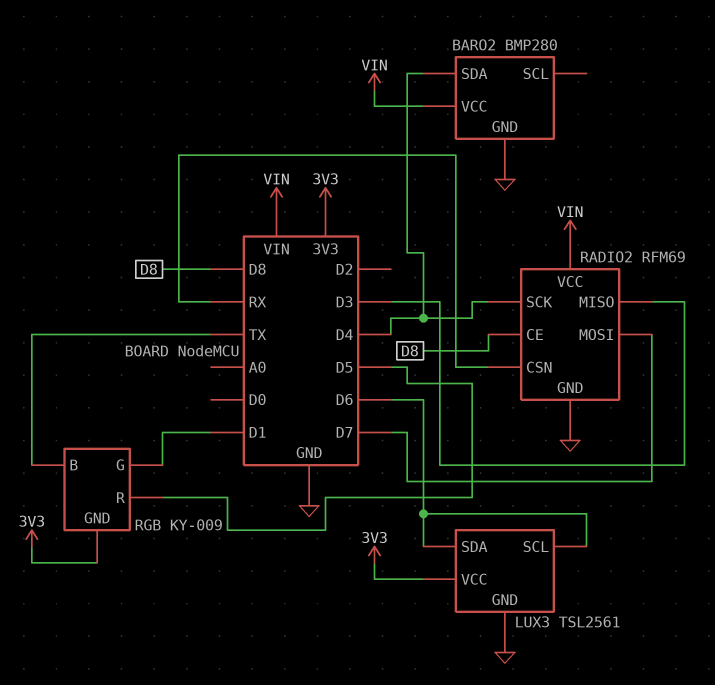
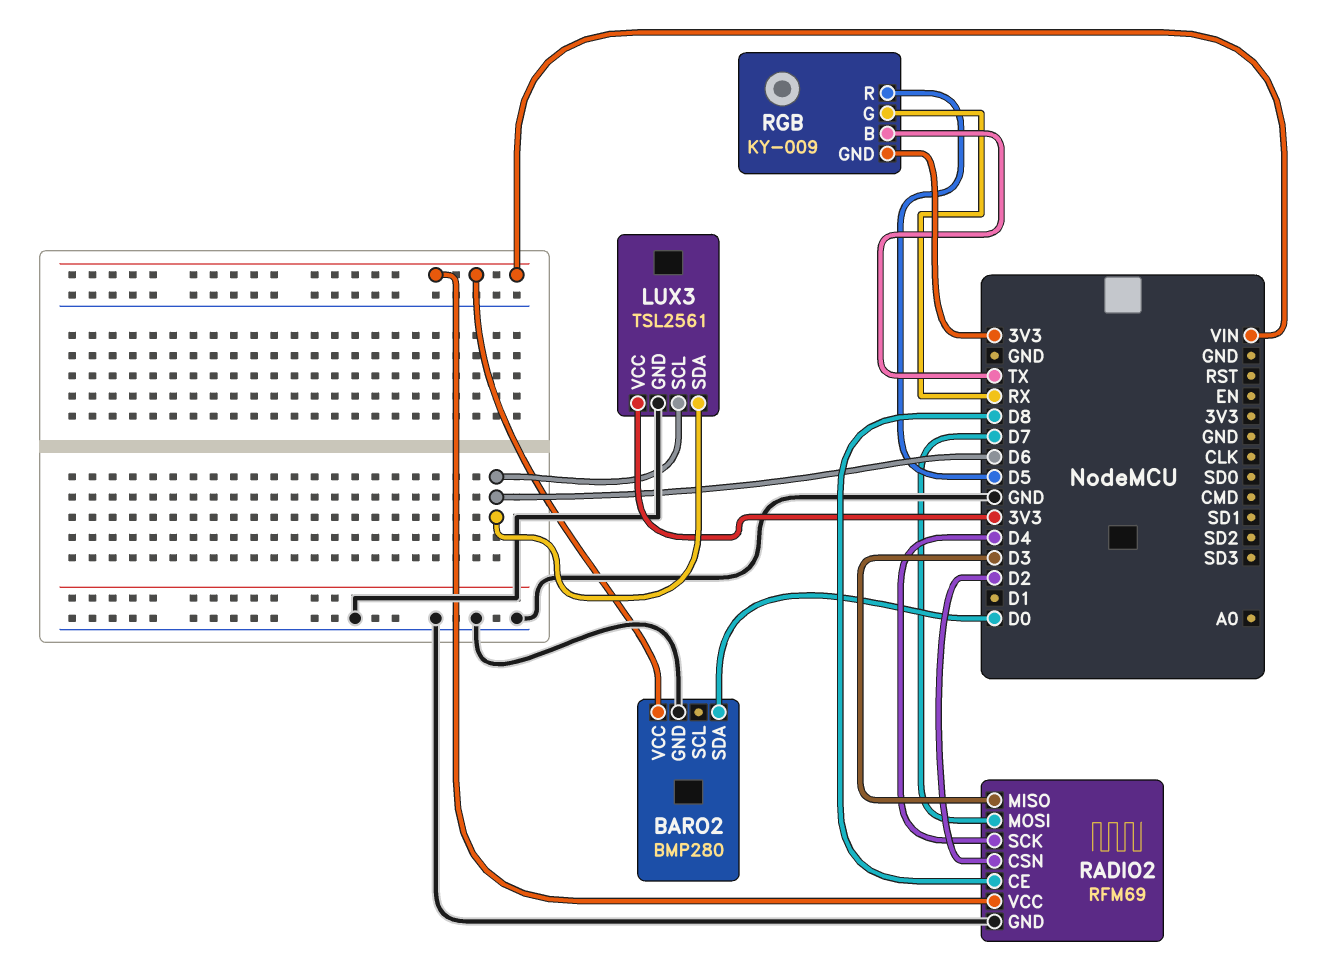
BARO2 pin SDA: D4 -> D0
RADIO2 pin CSN: RX -> D2
RGB pin G: D1 -> RX

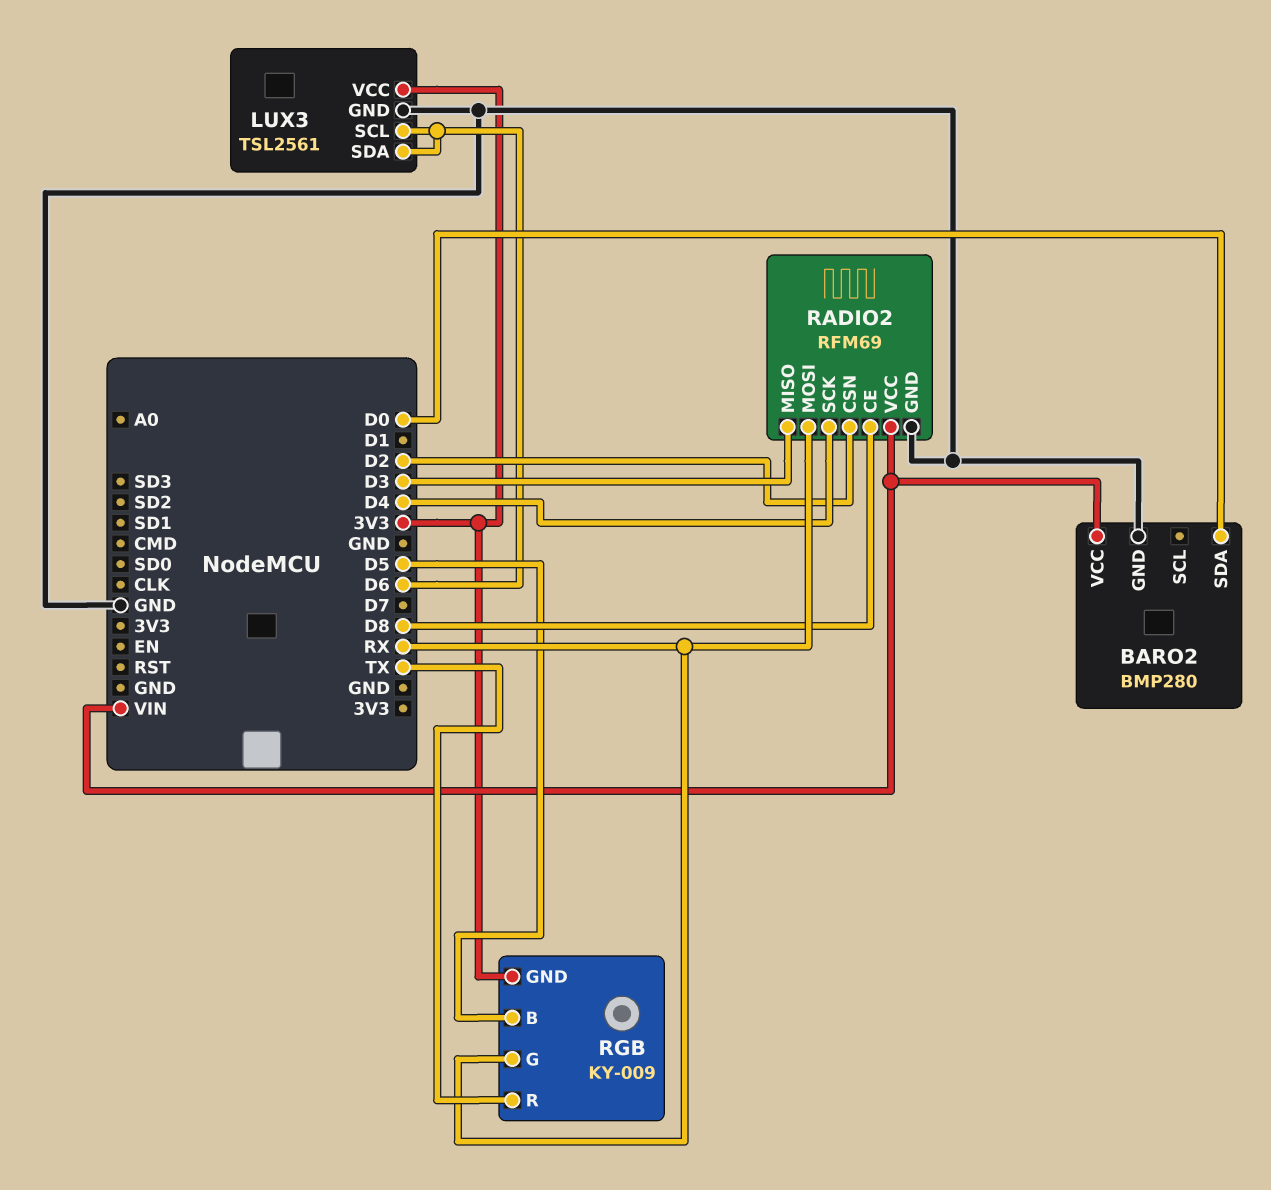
RADIO2 pin MOSI: D7 -> RX
RGB pin B: TX -> D5
RGB pin R: D5 -> TX

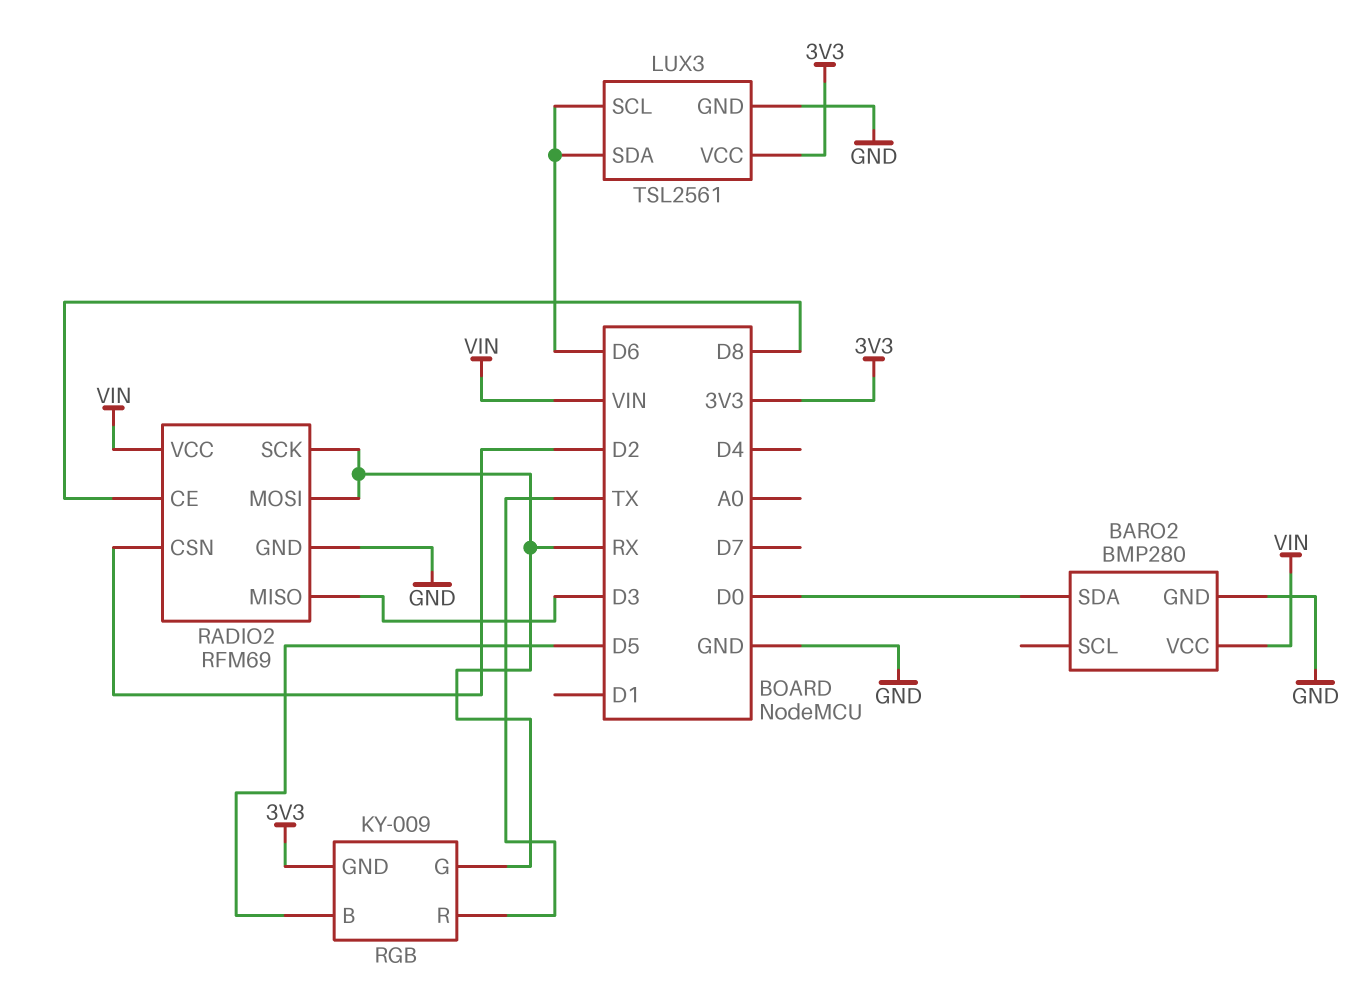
RADIO2 pin SCK: D4 -> RX

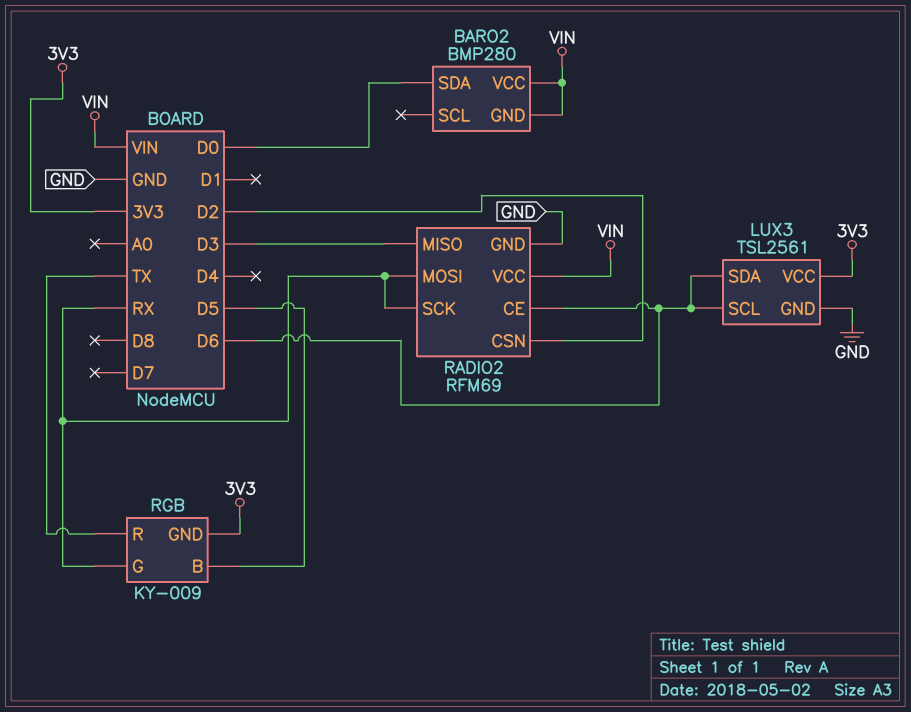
BARO2 pin GND: GND -> VIN
RADIO2 pin CE: D8 -> D6

